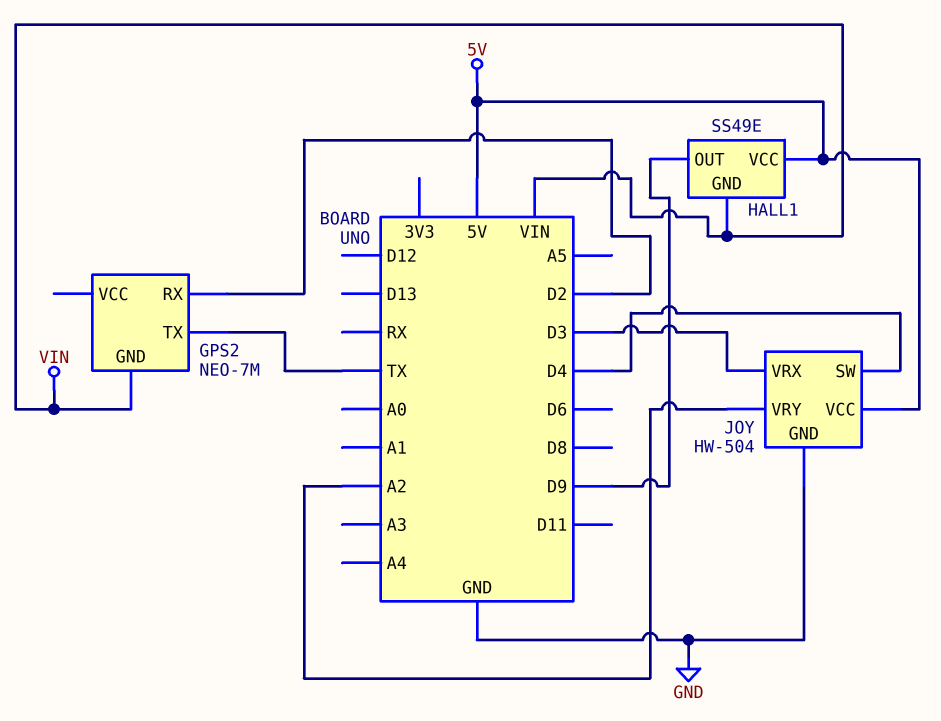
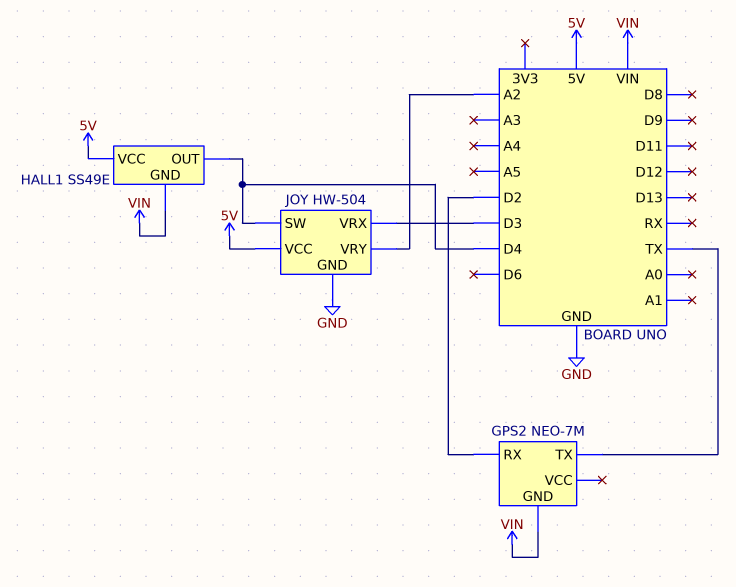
HALL1 pin OUT: D9 -> D4

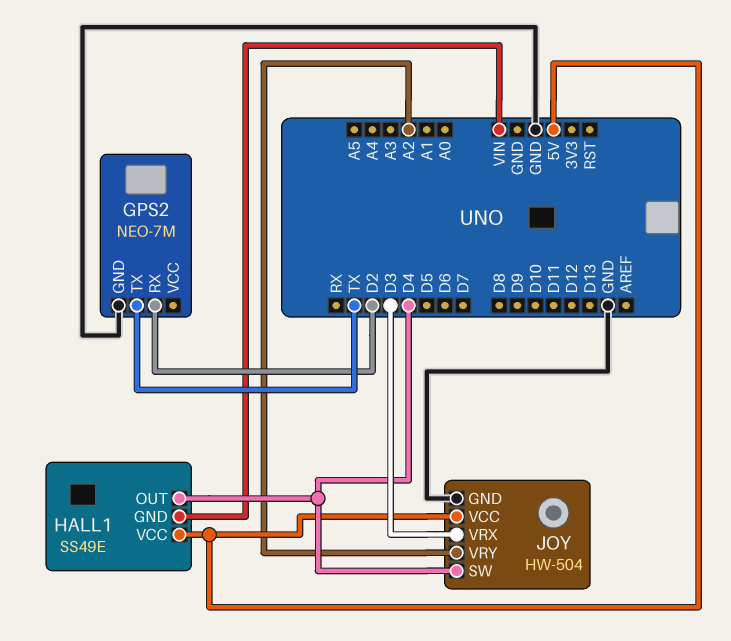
GPS2 pin GND: VIN -> GND

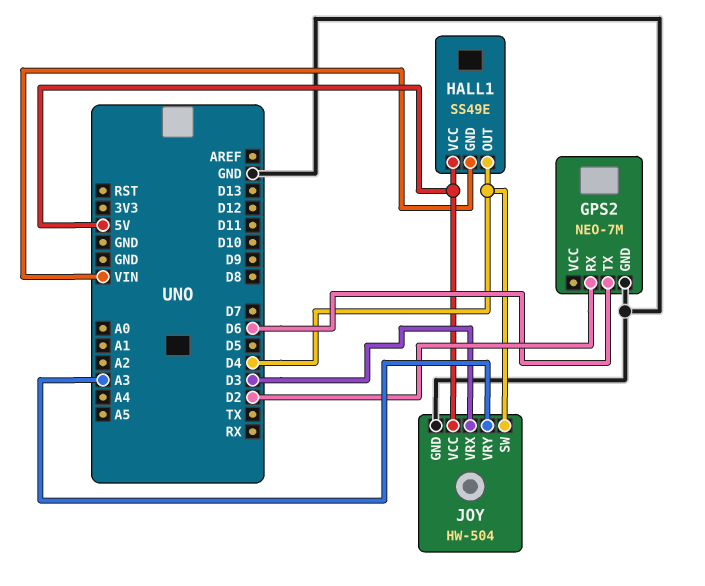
GPS2 pin TX: TX -> D6
JOY pin VRY: A2 -> A3

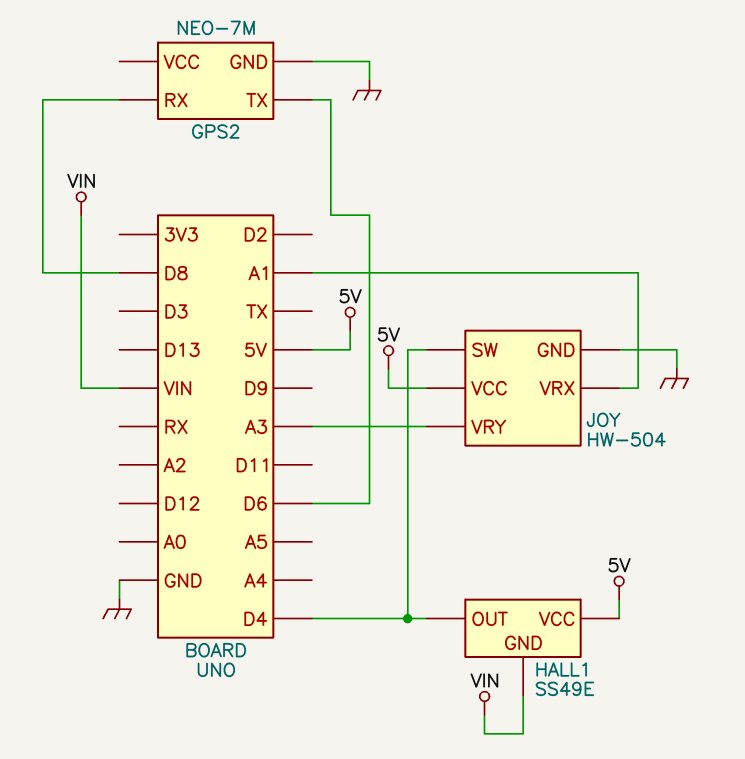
GPS2 pin RX: D2 -> D8
JOY pin VRX: D3 -> A1

